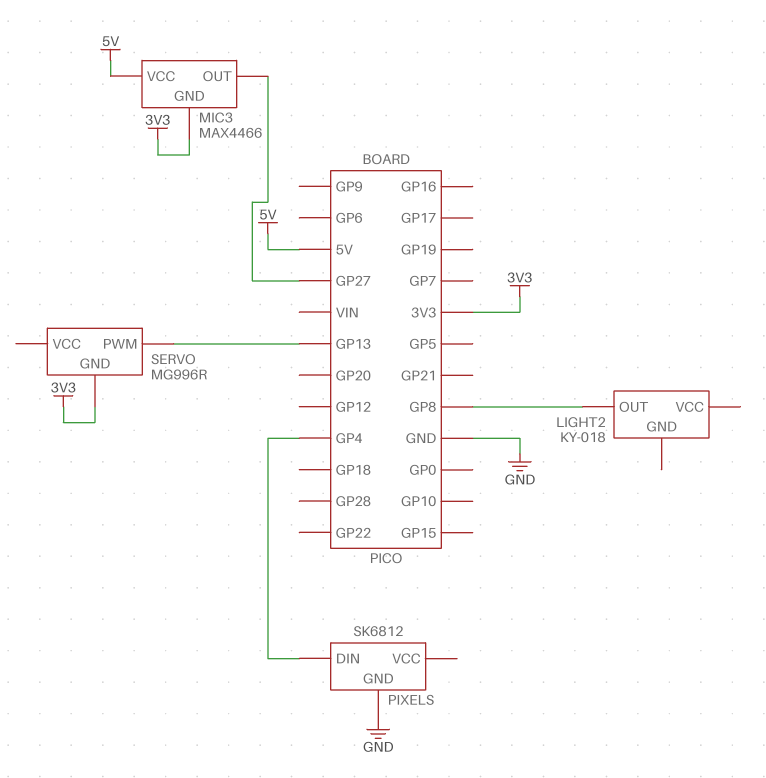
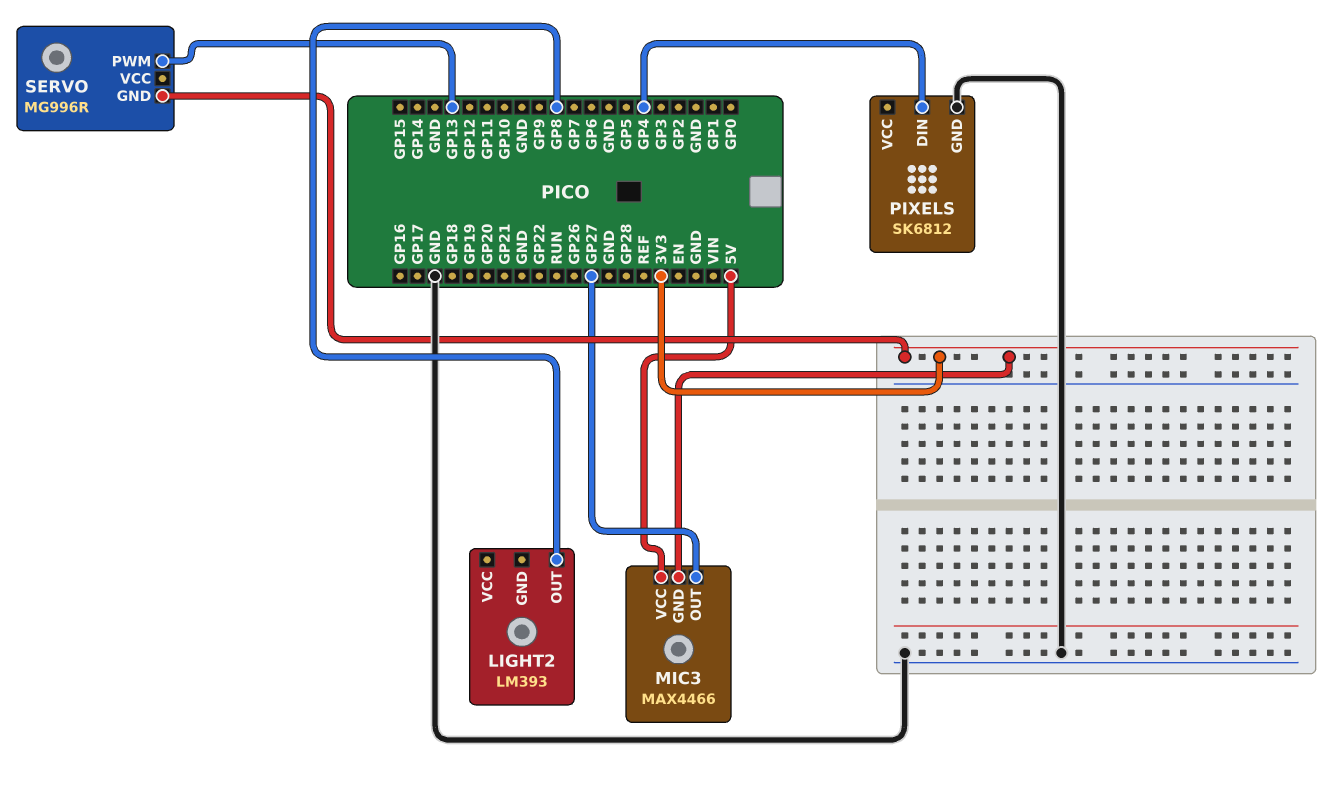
LIGHT2: KY-018 -> LM393

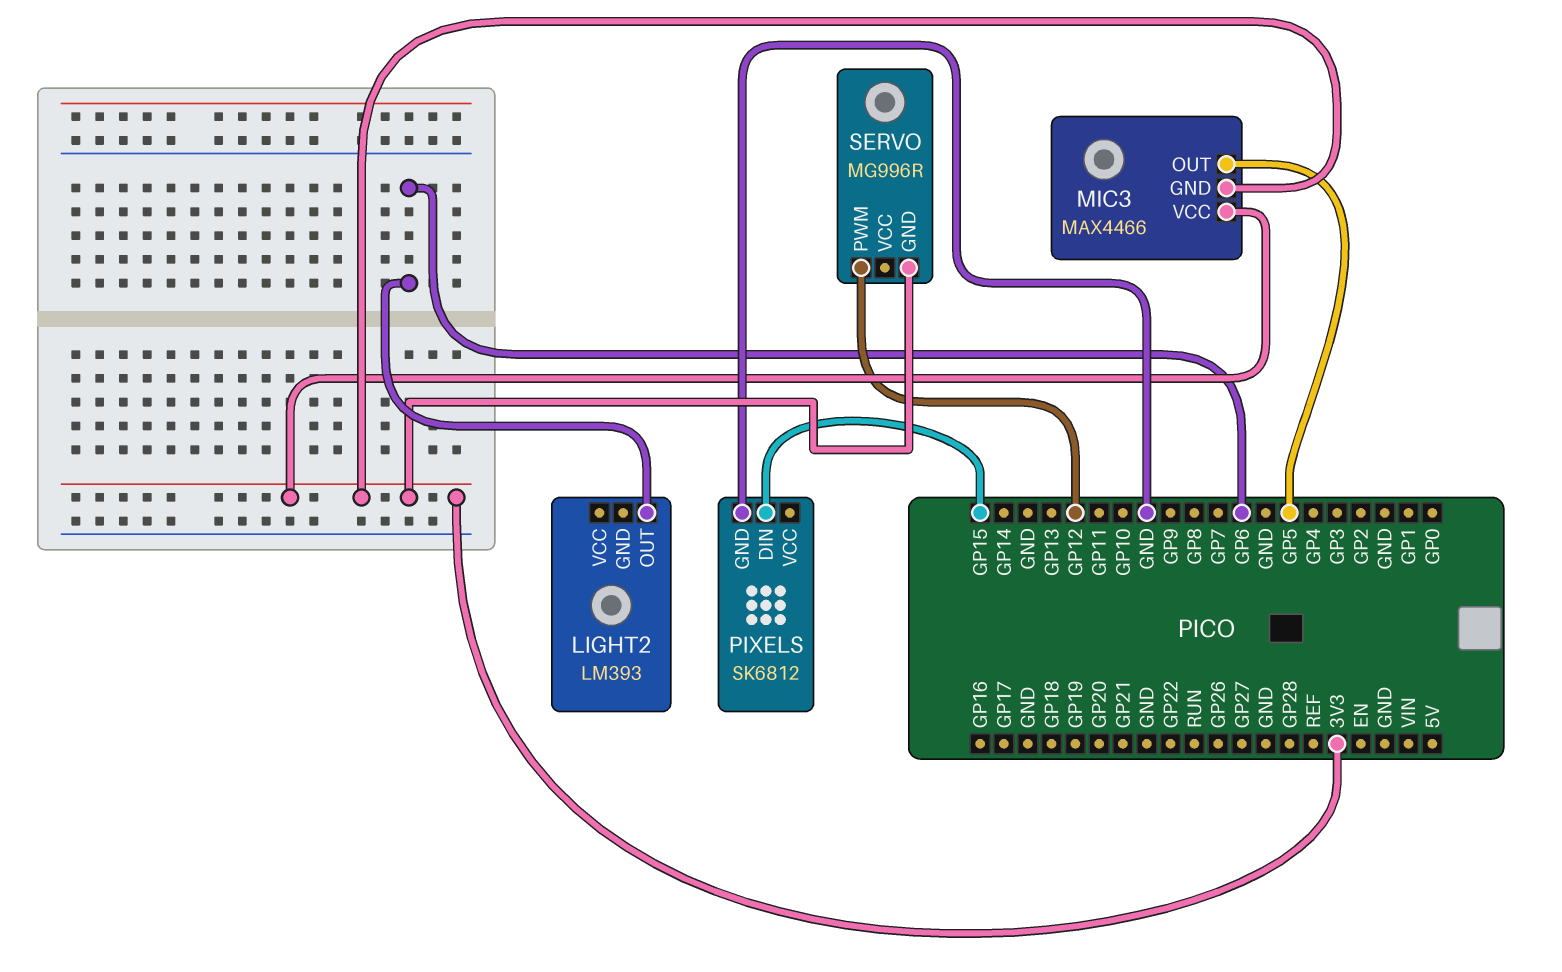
LIGHT2 pin OUT: GP8 -> GP6
MIC3 pin OUT: GP27 -> GP5
MIC3 pin VCC: 5V -> 3V3
PIXELS pin DIN: GP4 -> GP15
SERVO pin PWM: GP13 -> GP12

